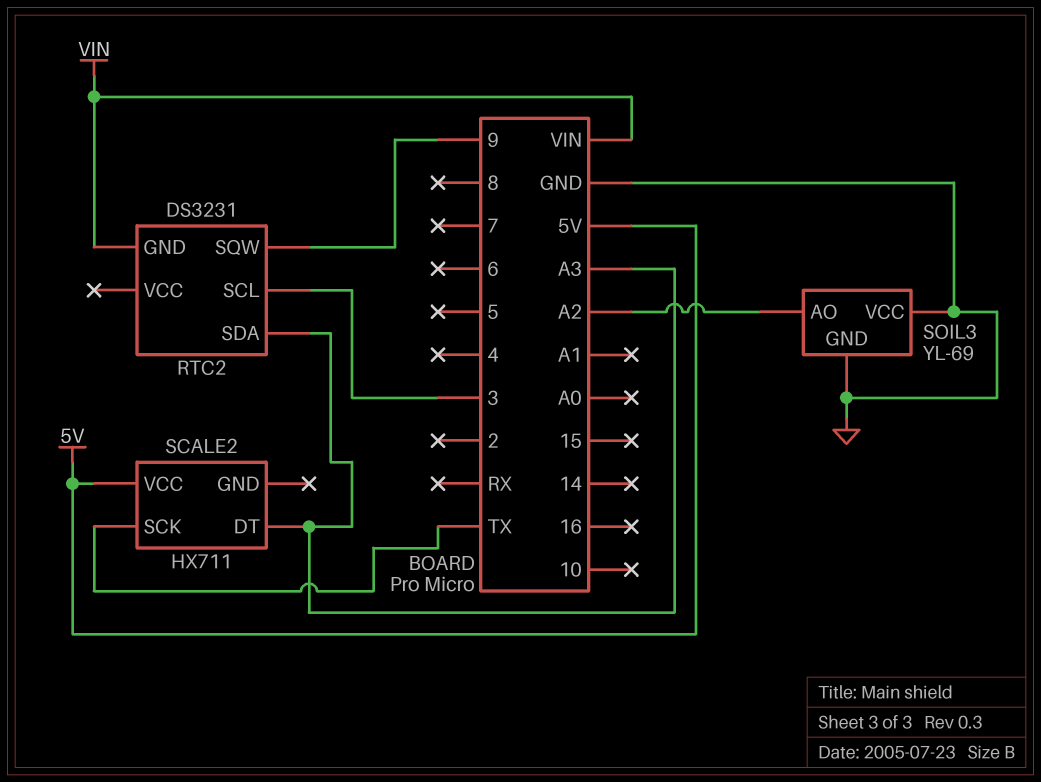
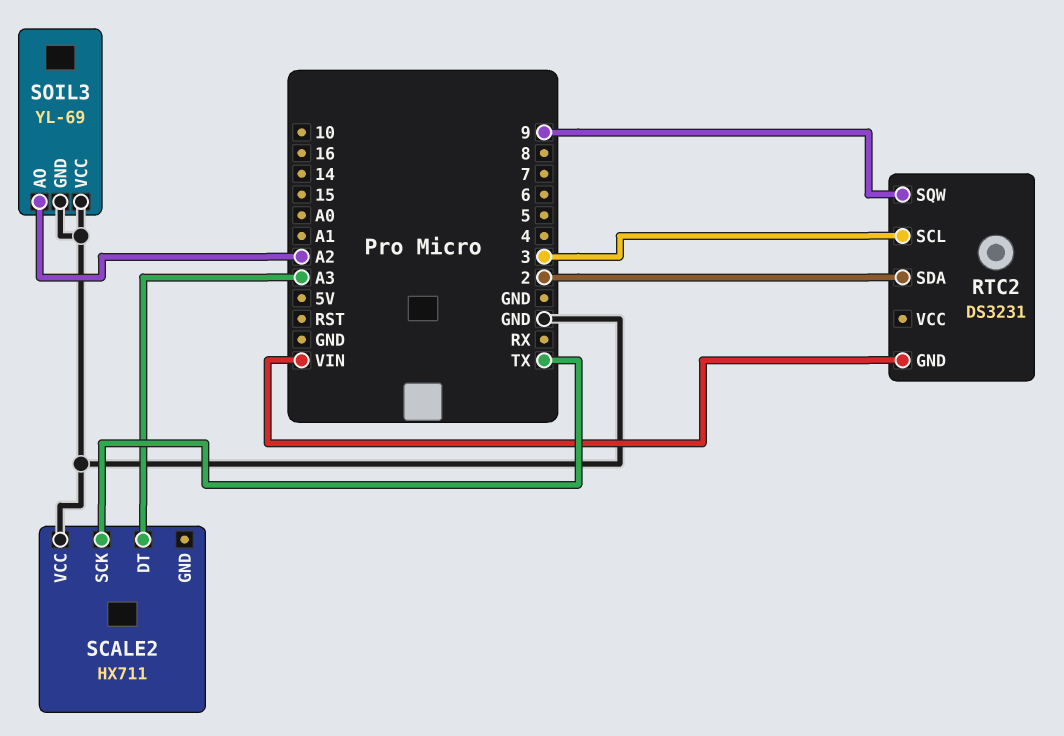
RTC2 pin SDA: A3 -> 2
SCALE2 pin VCC: 5V -> GND

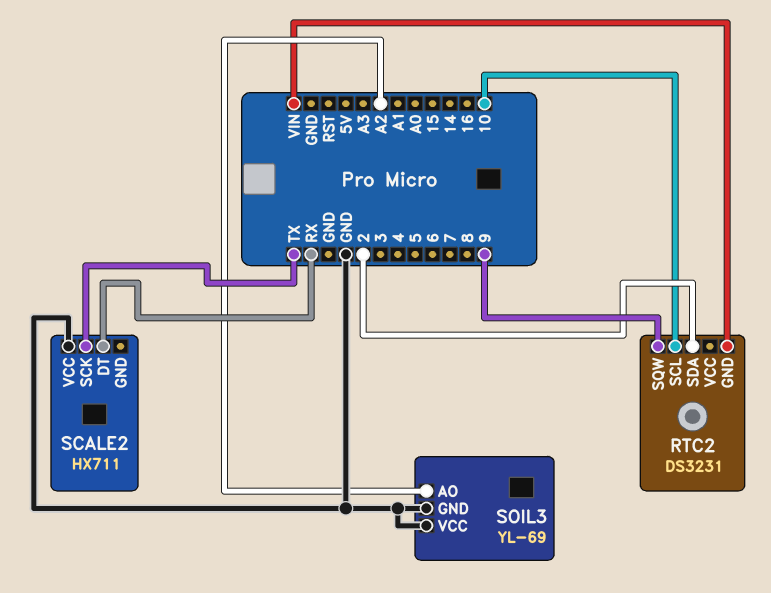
RTC2 pin SCL: 3 -> 10
SCALE2 pin DT: A3 -> RX

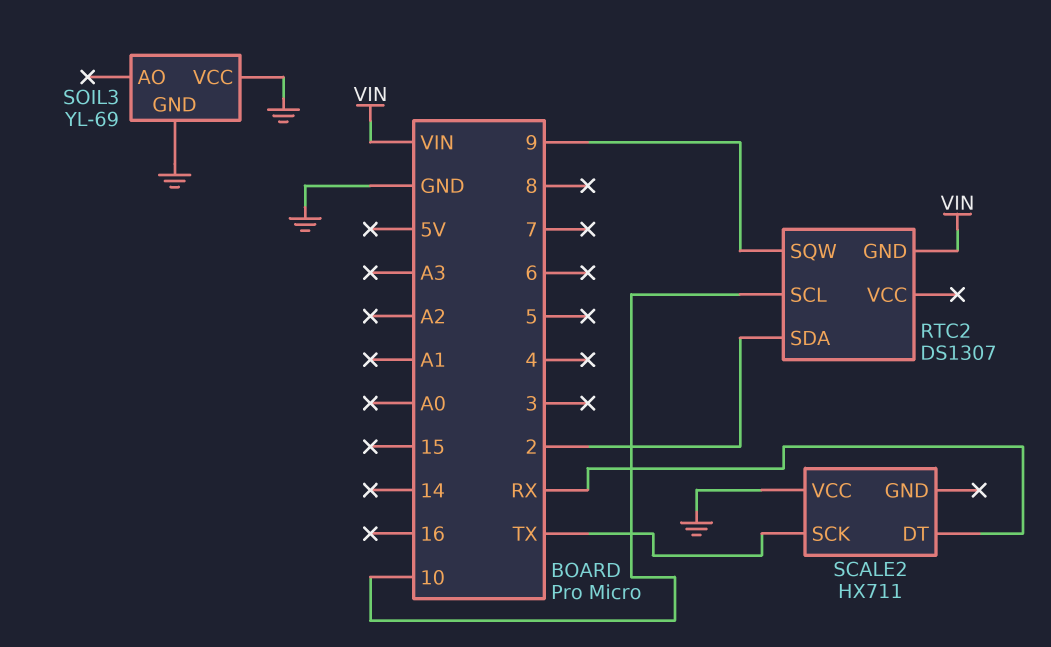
RTC2: DS3231 -> DS1307
SOIL3 pin AO: A2 -> none

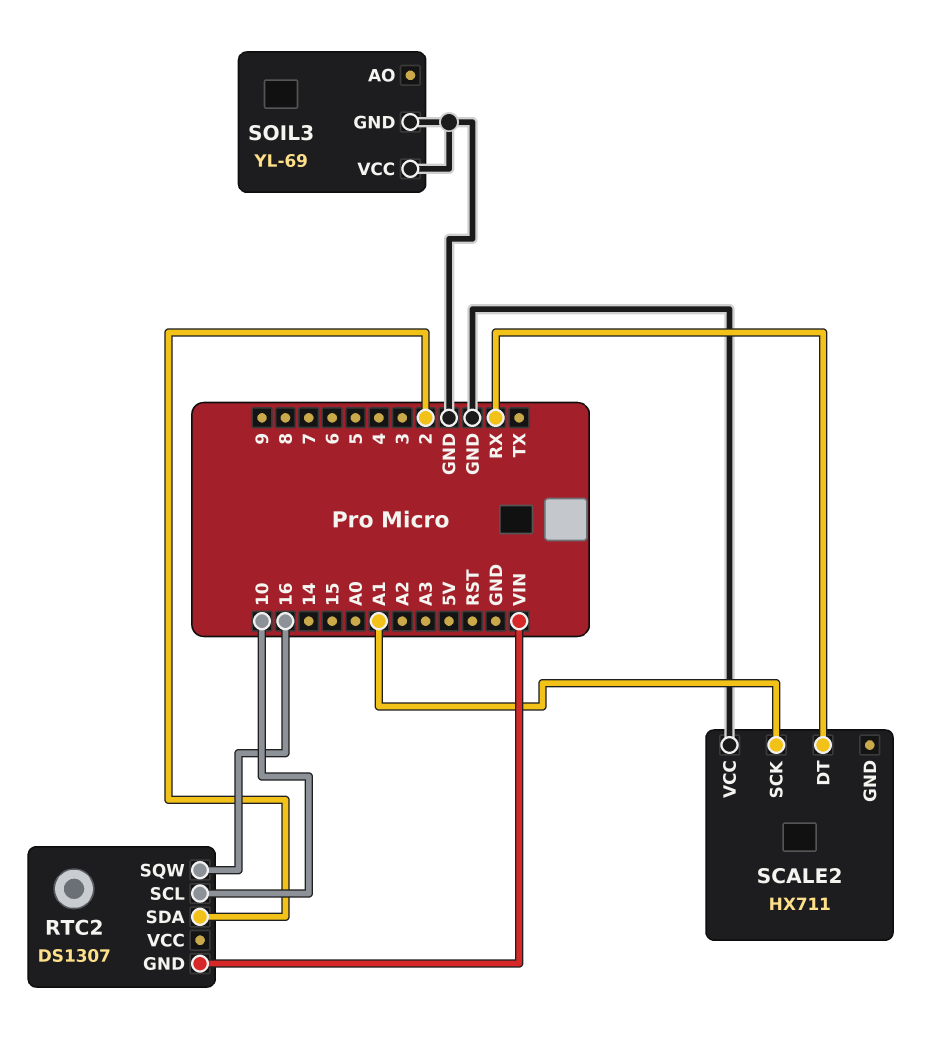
RTC2 pin SQW: 9 -> 16
SCALE2 pin SCK: TX -> A1

